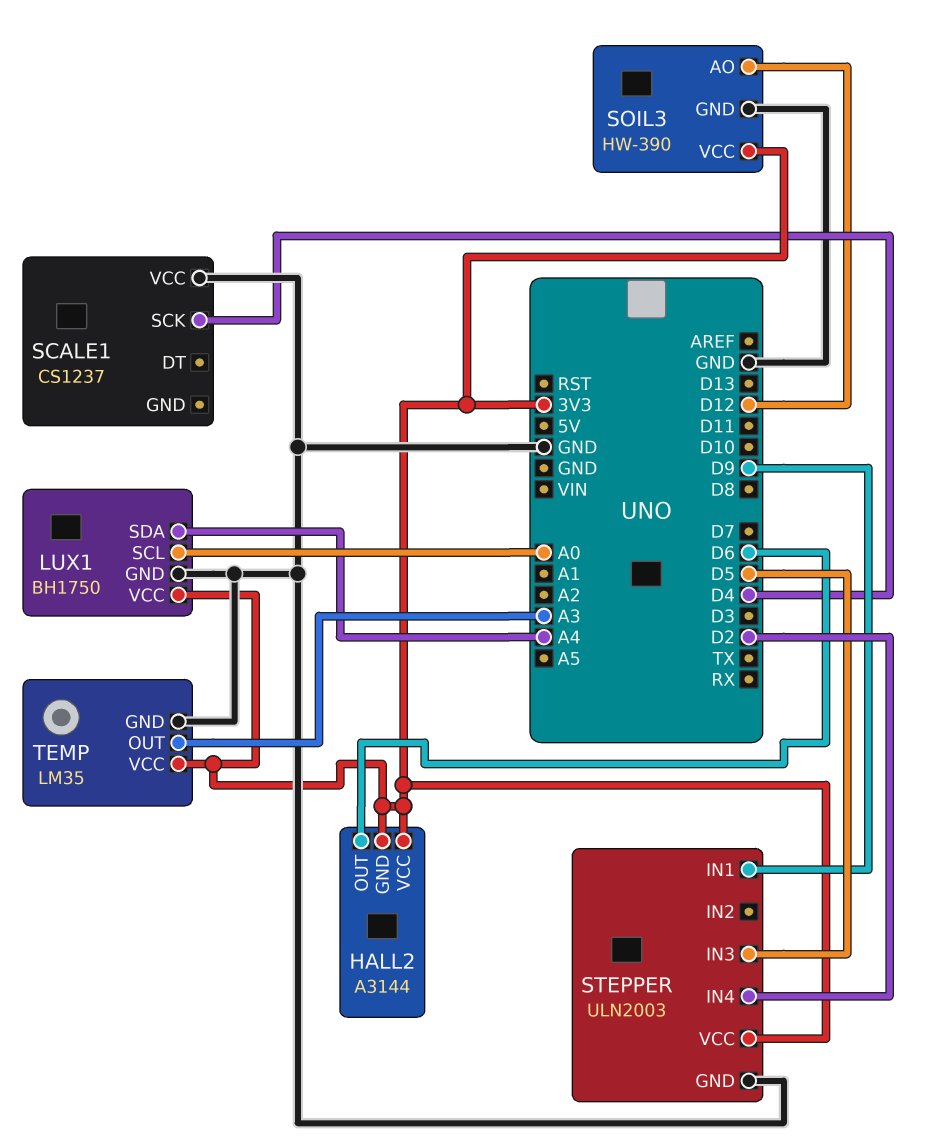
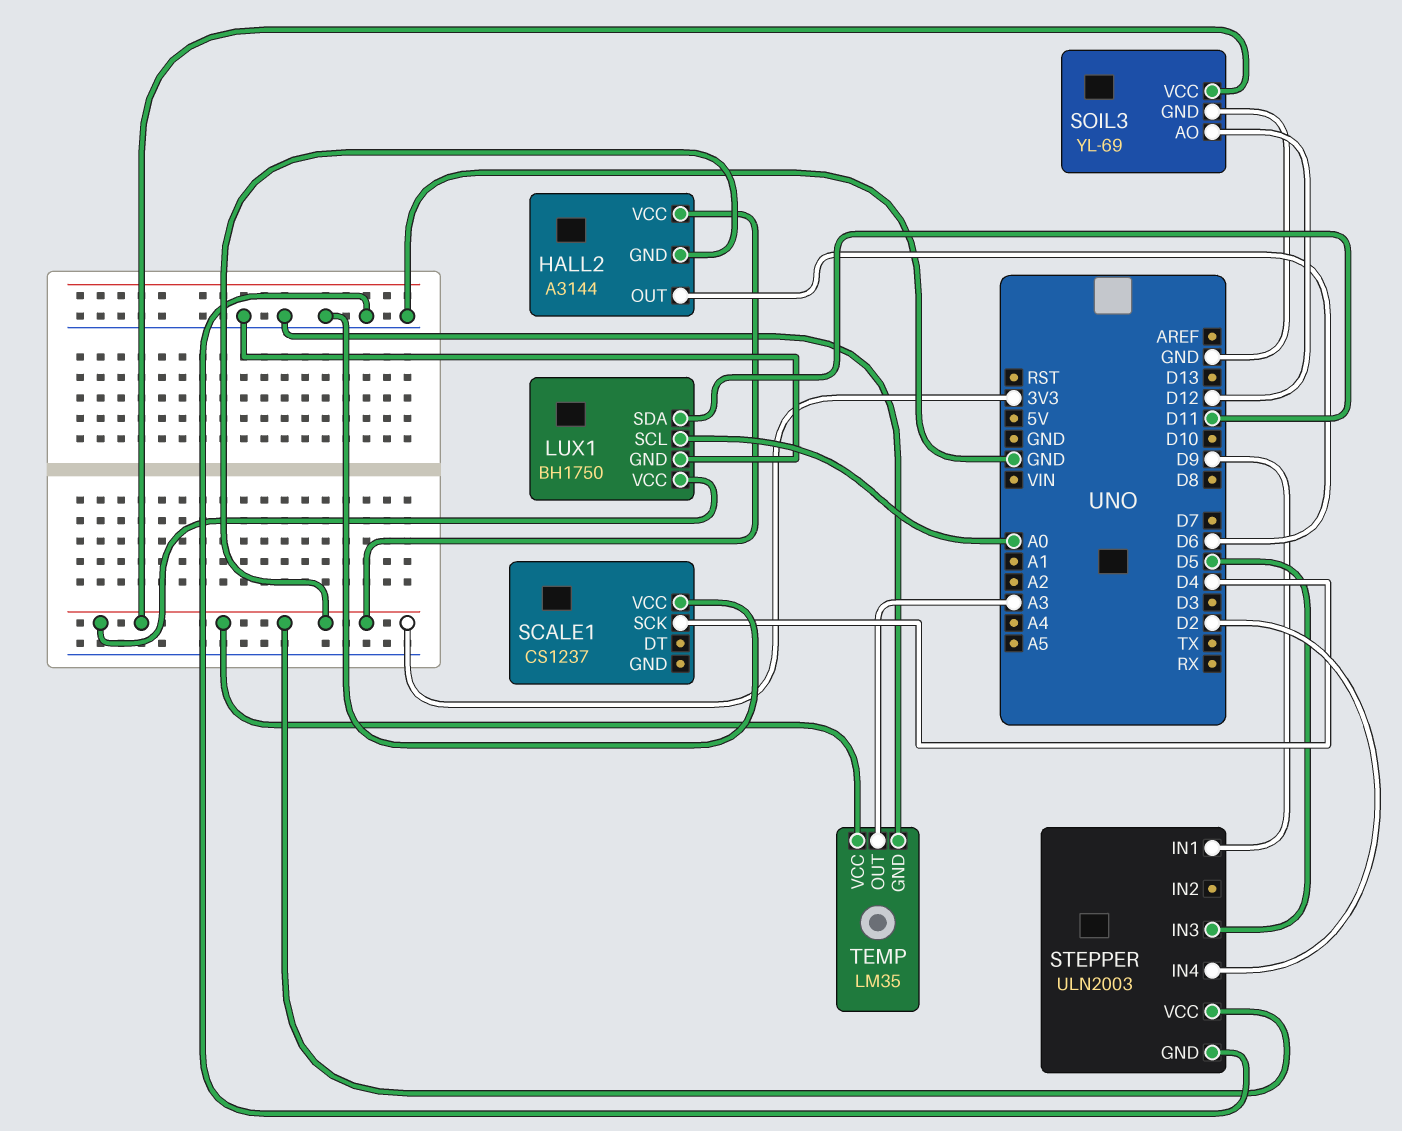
LUX1 pin SDA: A4 -> D11
SOIL3: HW-390 -> YL-69

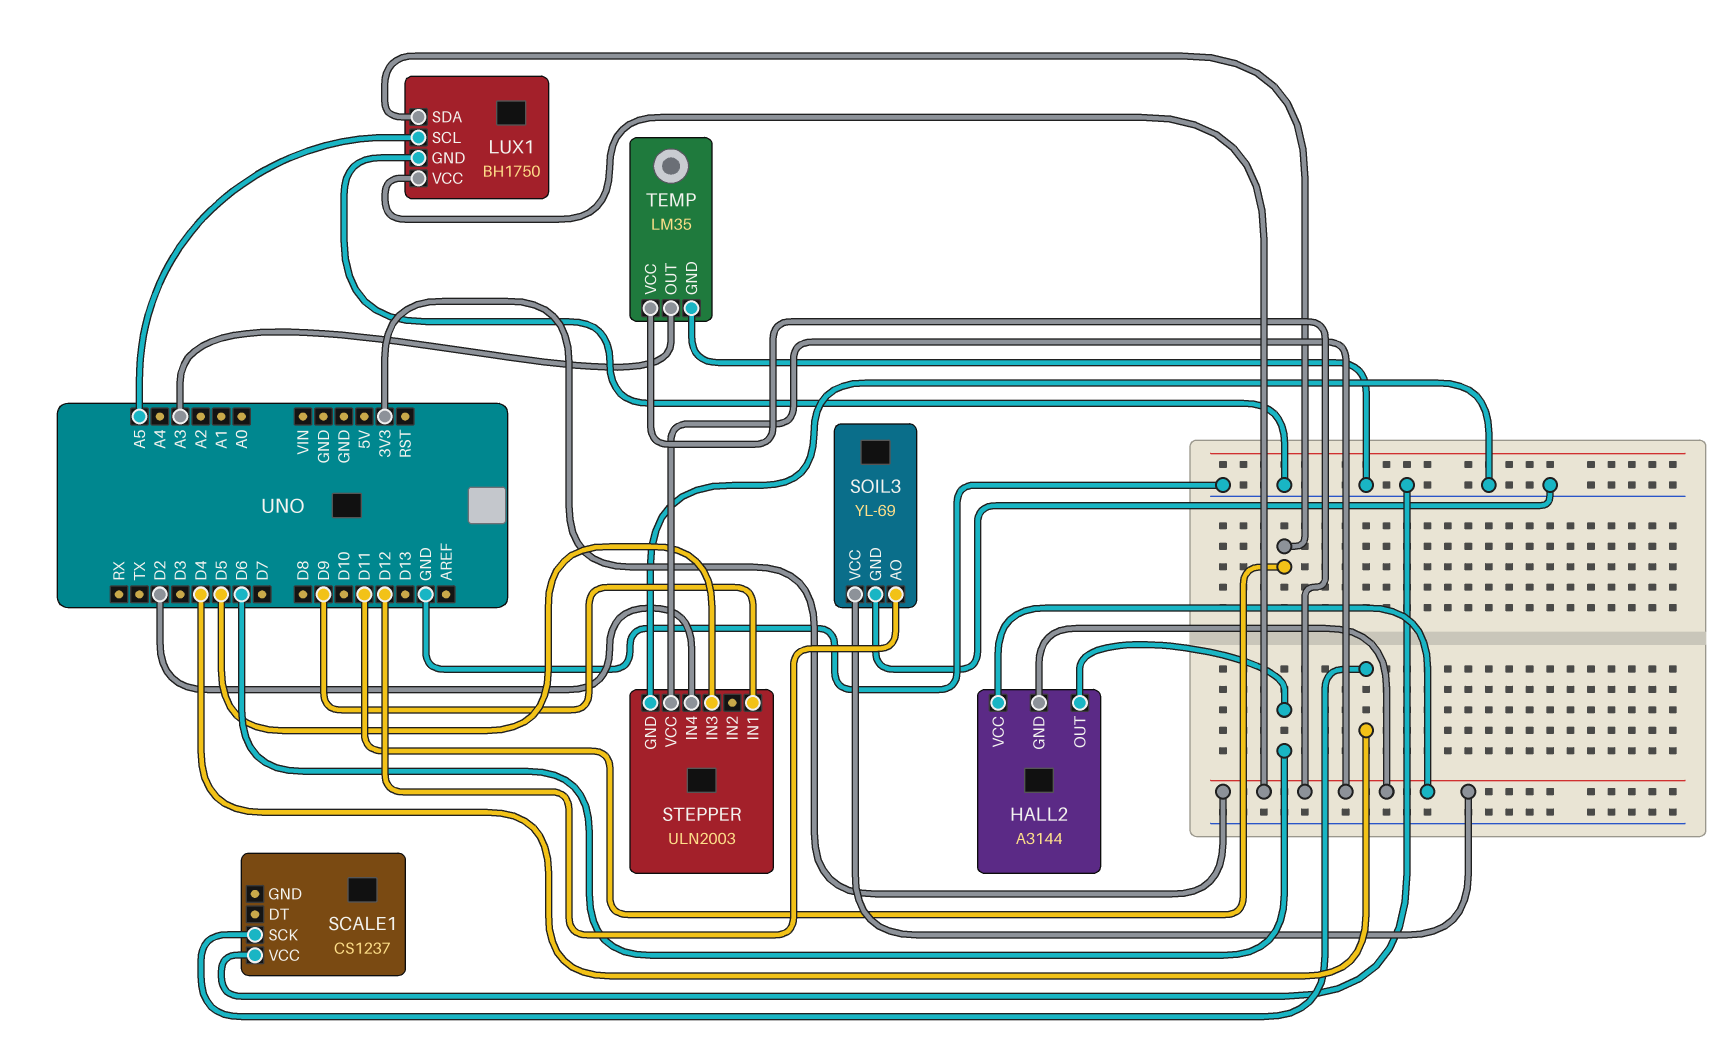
LUX1 pin SCL: A0 -> A5

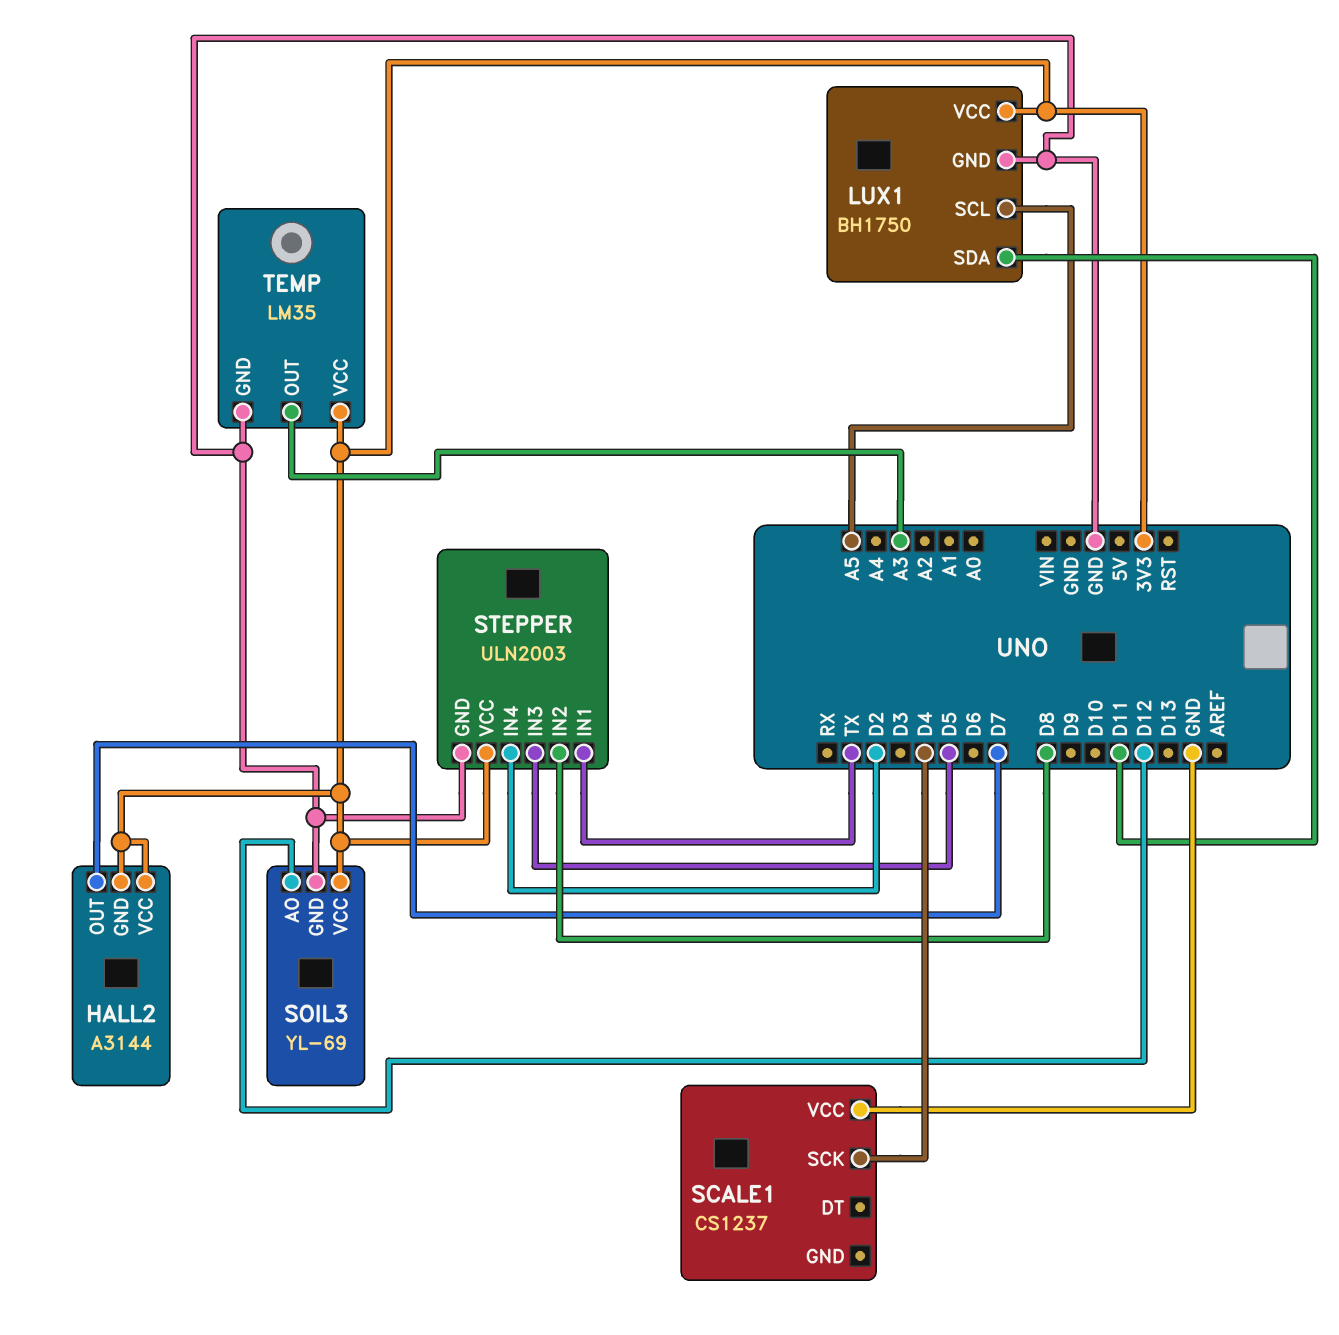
HALL2 pin OUT: D6 -> D7
STEPPER pin IN1: D9 -> TX
STEPPER pin IN2: none -> D8

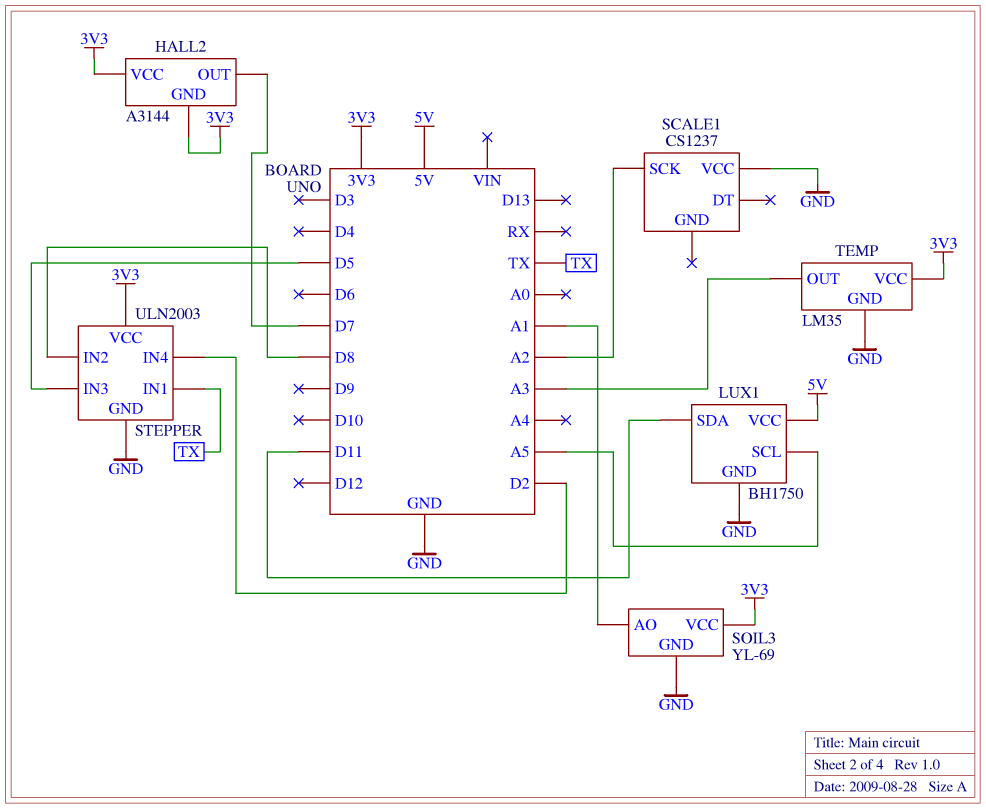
LUX1 pin VCC: 3V3 -> 5V
SCALE1 pin SCK: D4 -> A2
SOIL3 pin AO: D12 -> A1

